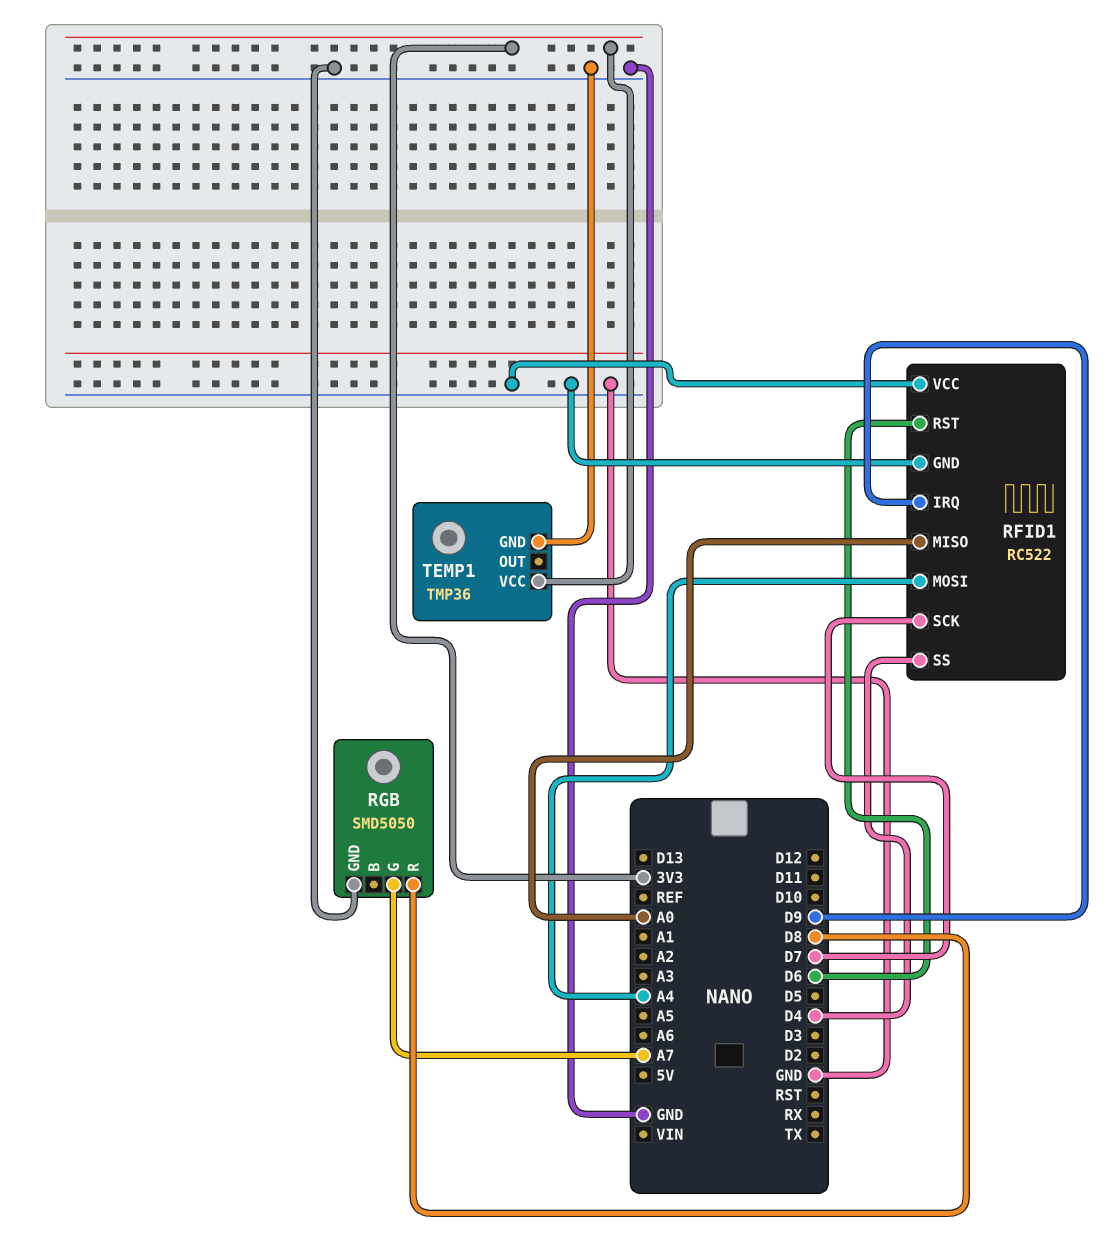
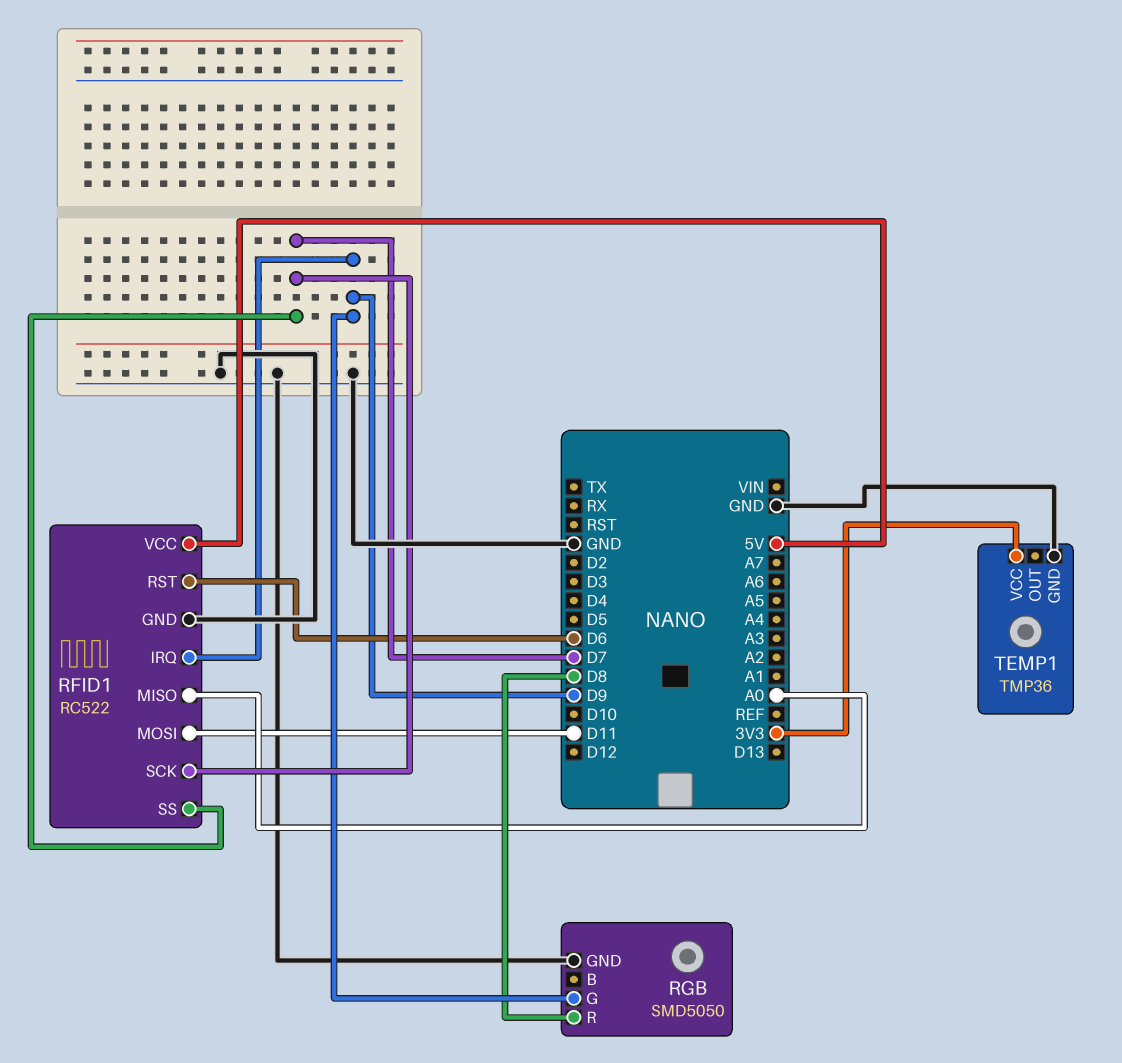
RFID1 pin MOSI: A4 -> D11
RFID1 pin SS: D4 -> D7
RFID1 pin VCC: GND -> 5V
RGB pin G: A7 -> D9

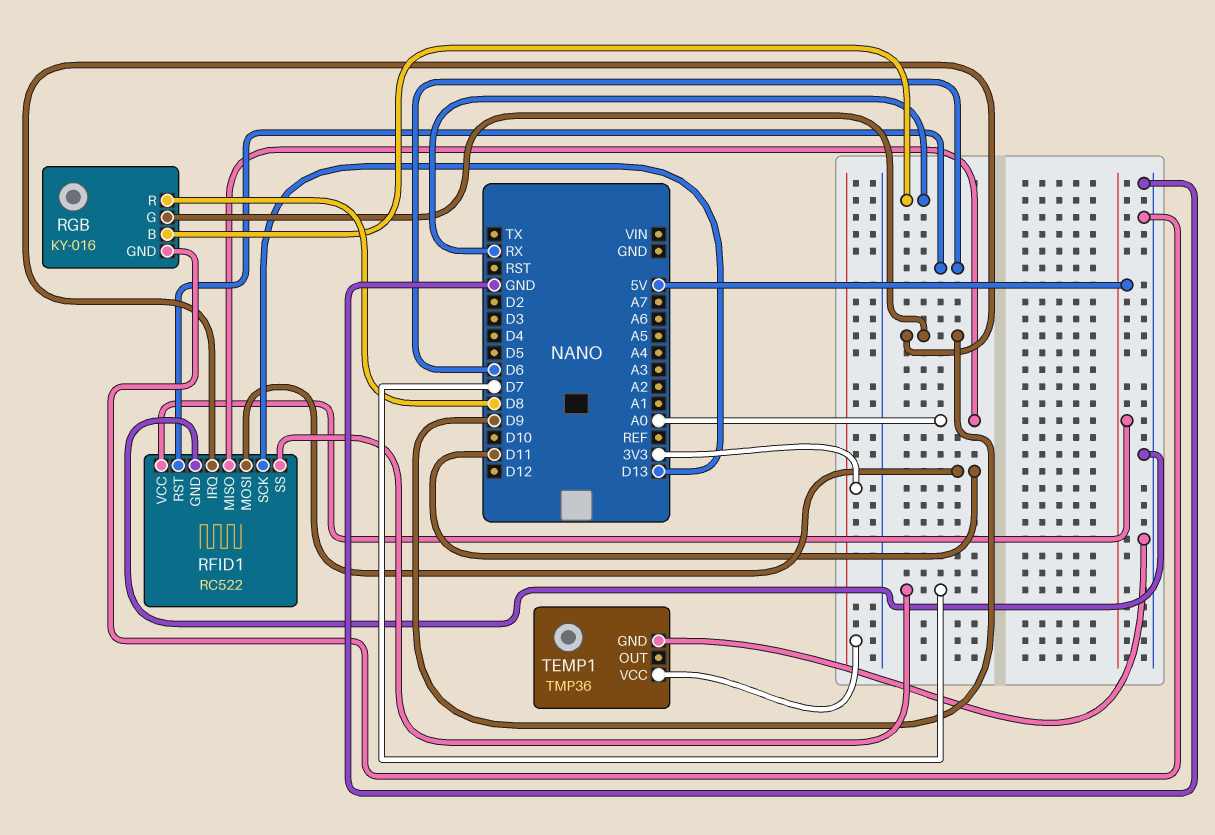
RFID1 pin SCK: D7 -> D13
RGB: SMD5050 -> KY-016
RGB pin B: none -> RX

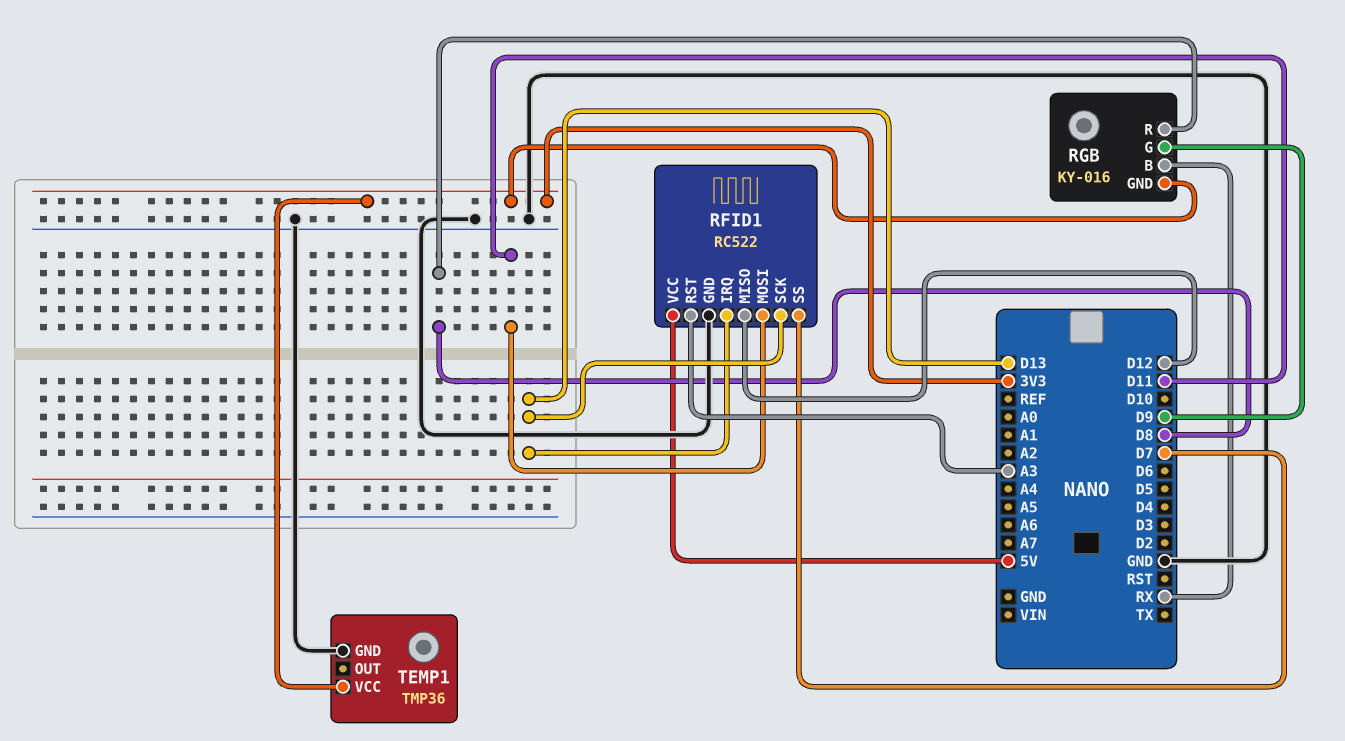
RFID1 pin IRQ: D9 -> D13
RFID1 pin MISO: A0 -> D12
RFID1 pin RST: D6 -> A3
RGB pin GND: GND -> 3V3

